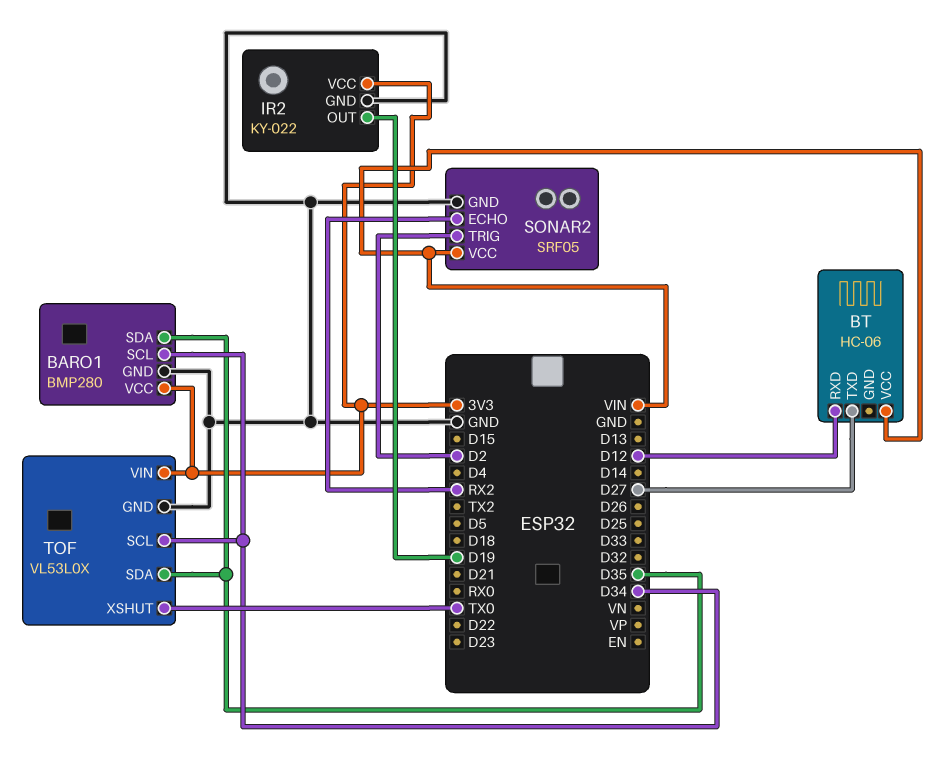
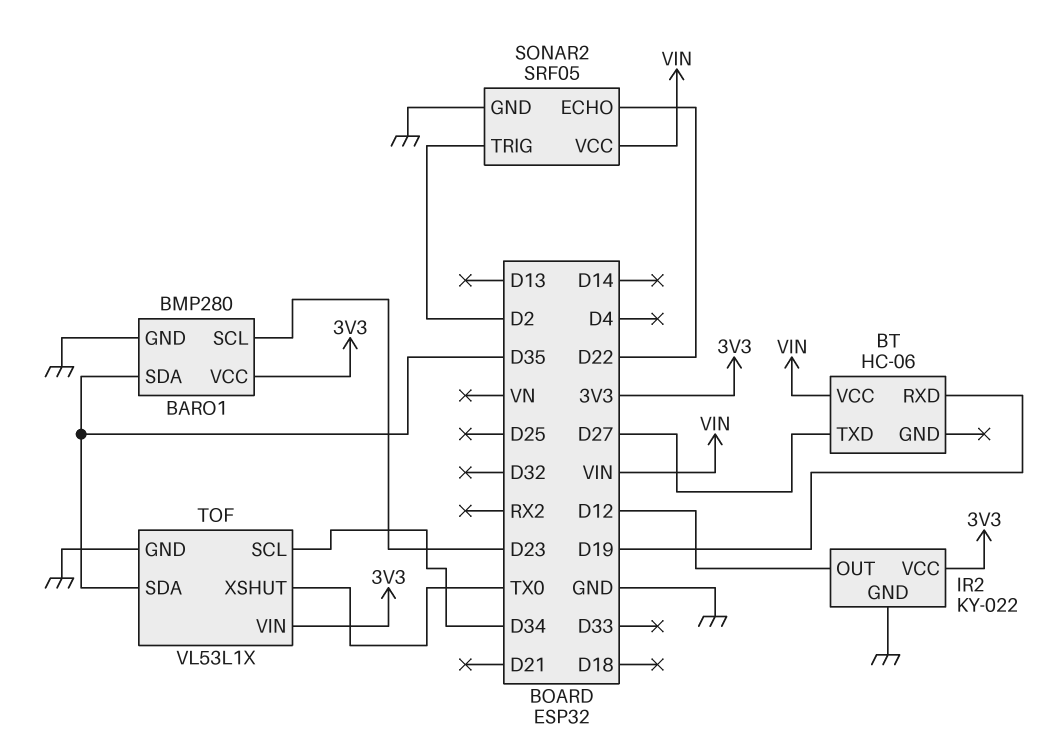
BARO1 pin SCL: D34 -> D23
BT pin RXD: D12 -> D19
IR2 pin OUT: D19 -> D12
SONAR2 pin ECHO: RX2 -> D22
TOF: VL53L0X -> VL53L1X

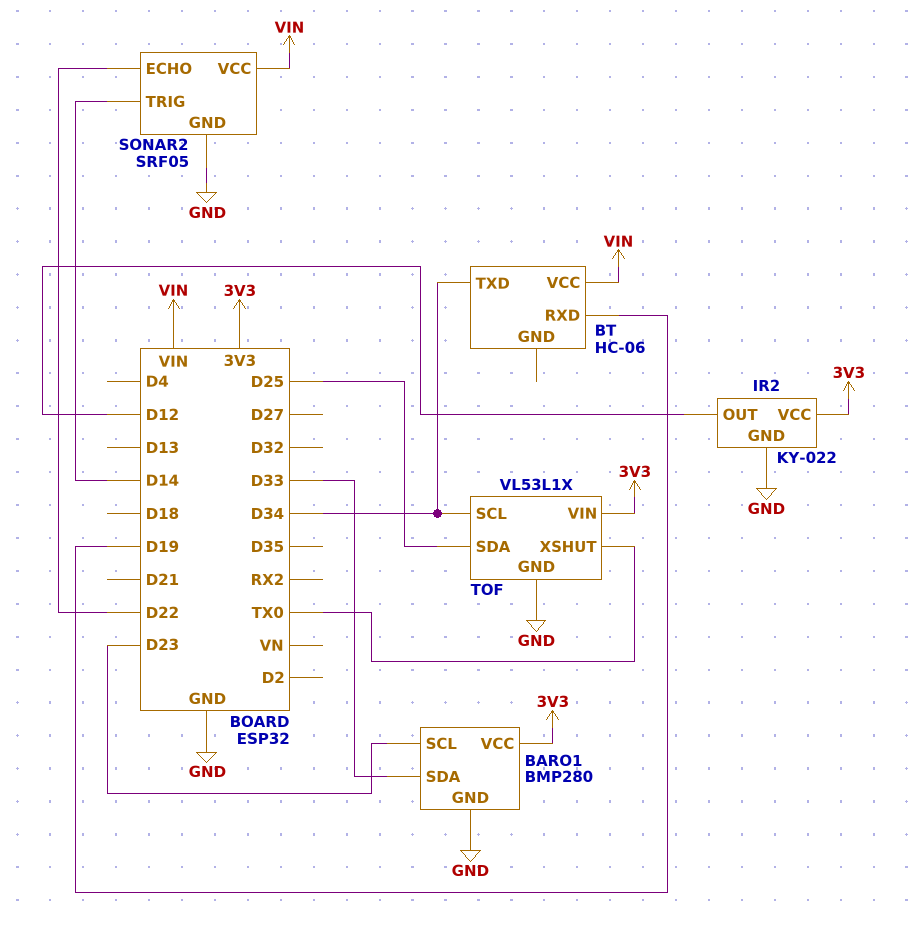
BARO1 pin SDA: D35 -> D33
BT pin TXD: D27 -> D34
SONAR2 pin TRIG: D2 -> D14
TOF pin SDA: D35 -> D25

